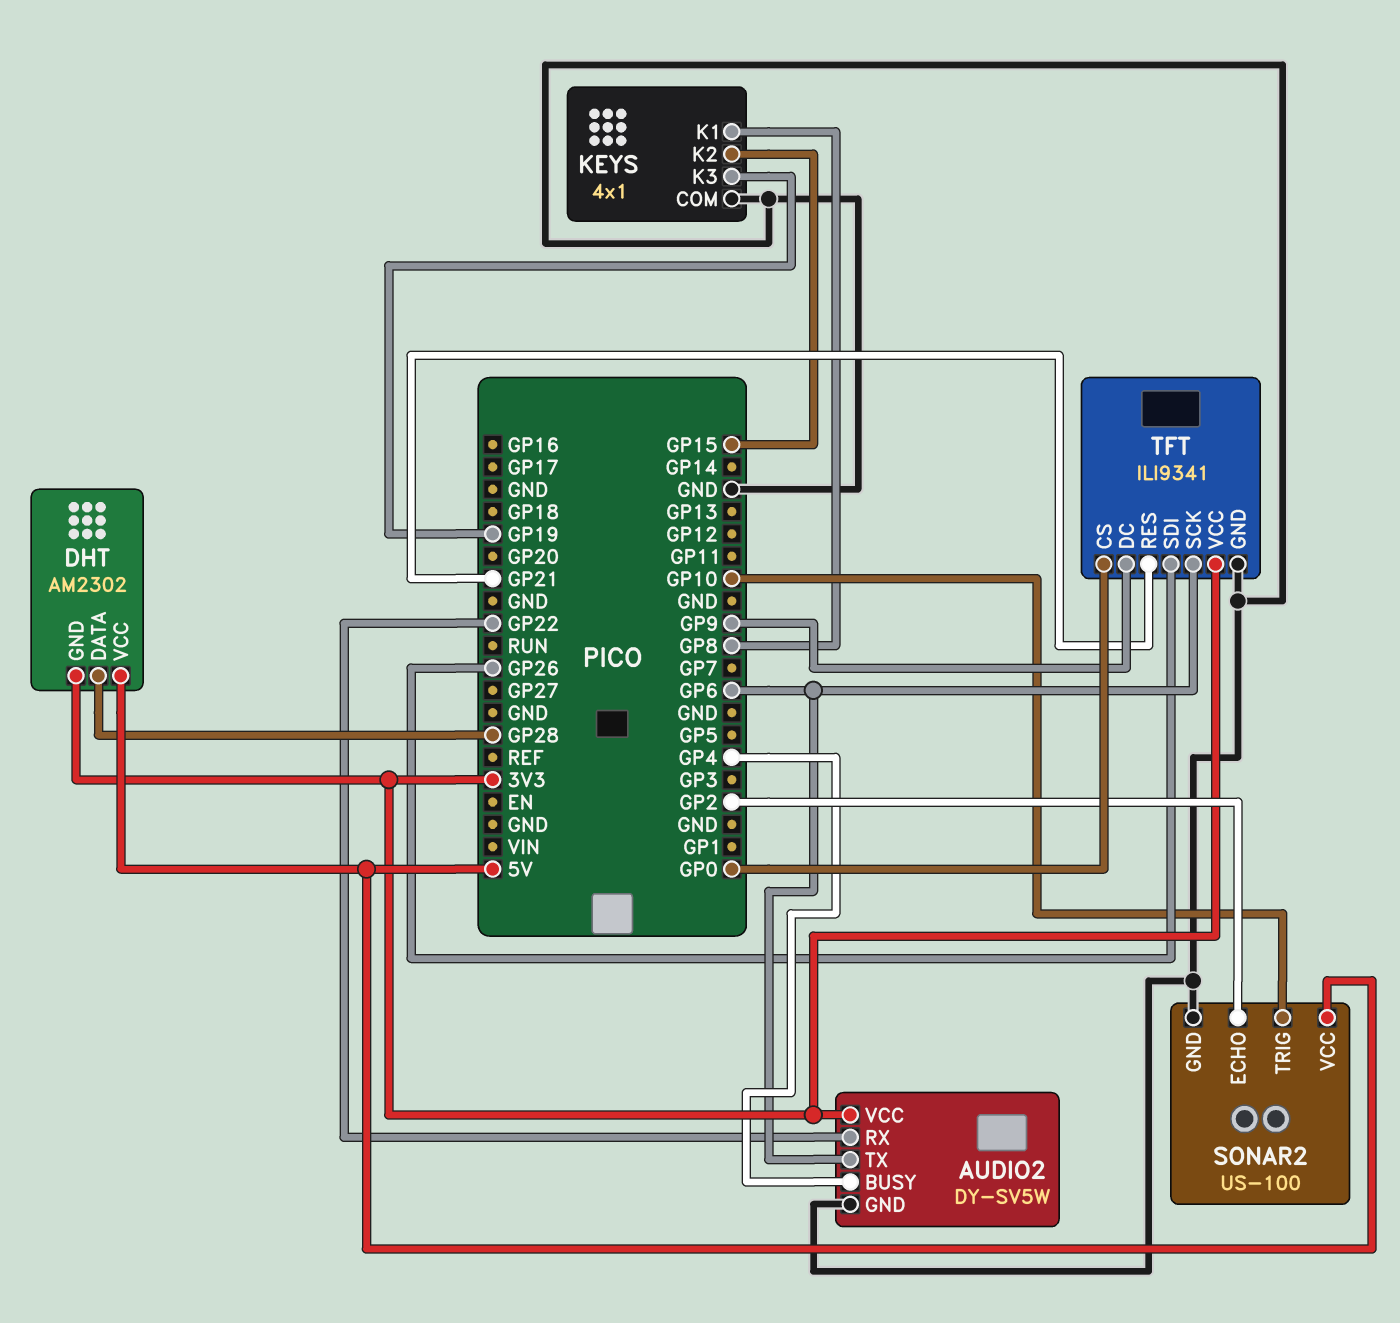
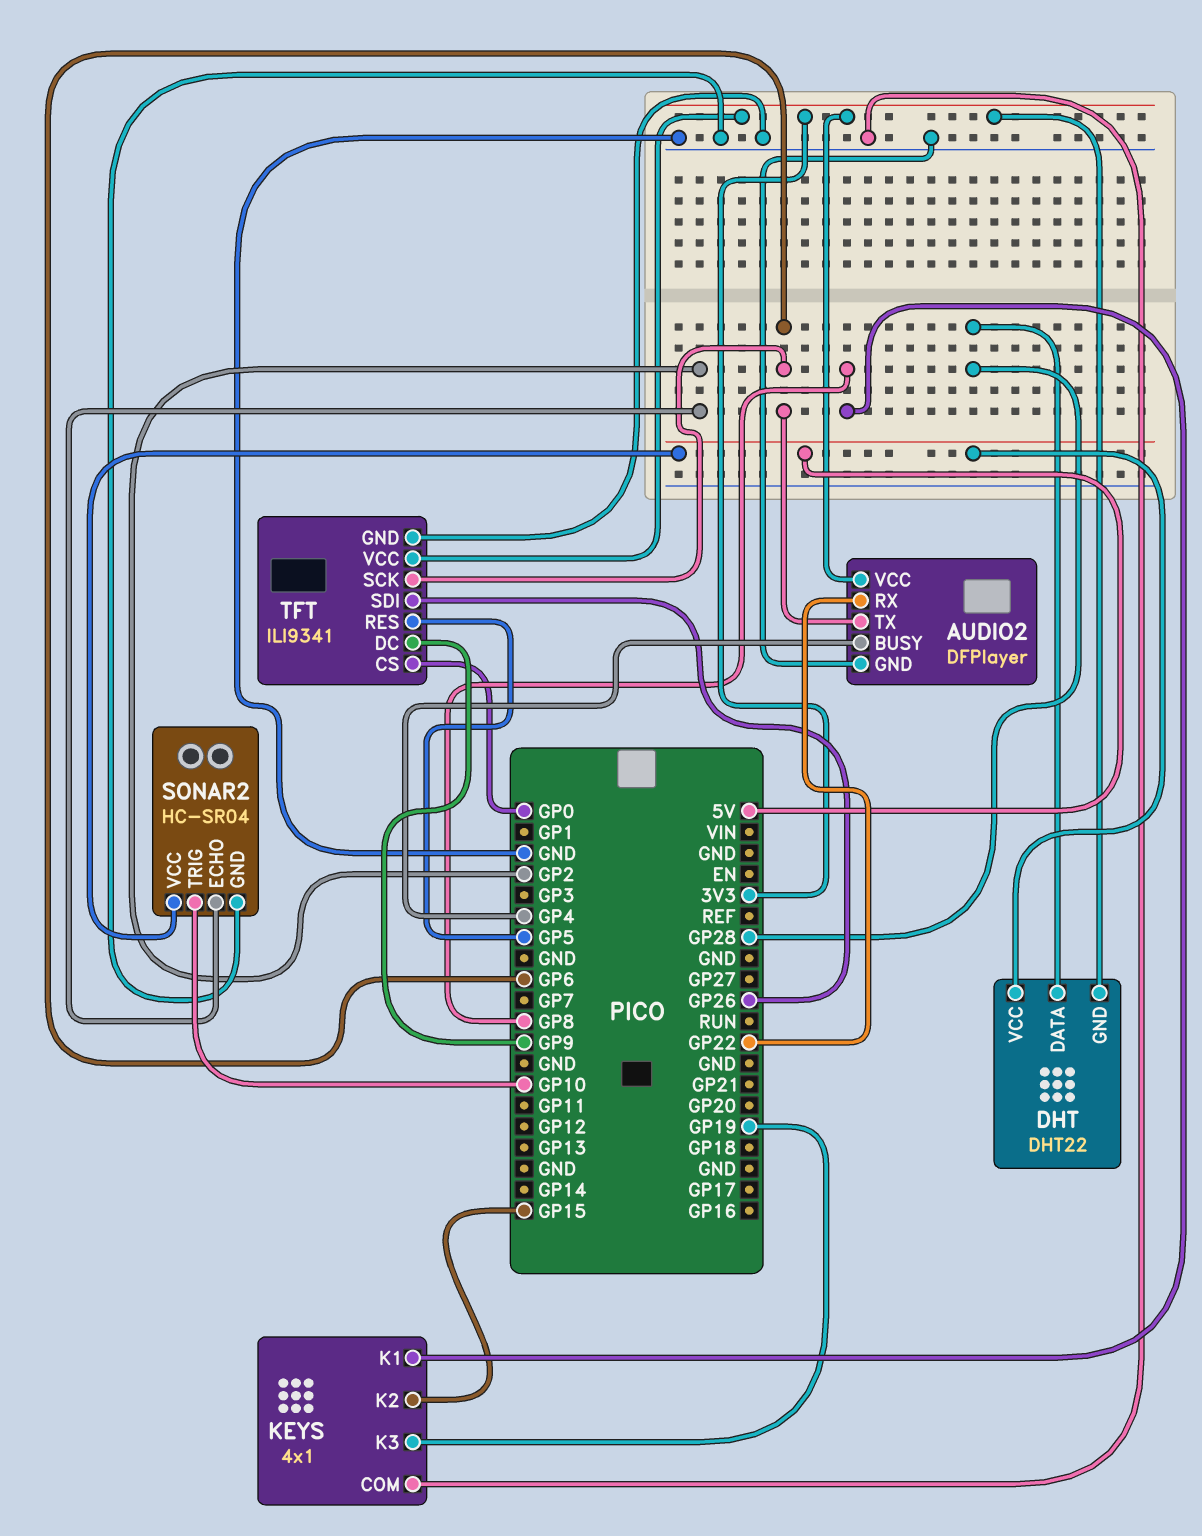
AUDIO2: DY-SV5W -> DFPlayer
DHT: AM2302 -> DHT22
SONAR2: US-100 -> HC-SR04
TFT pin RES: GP21 -> GP5

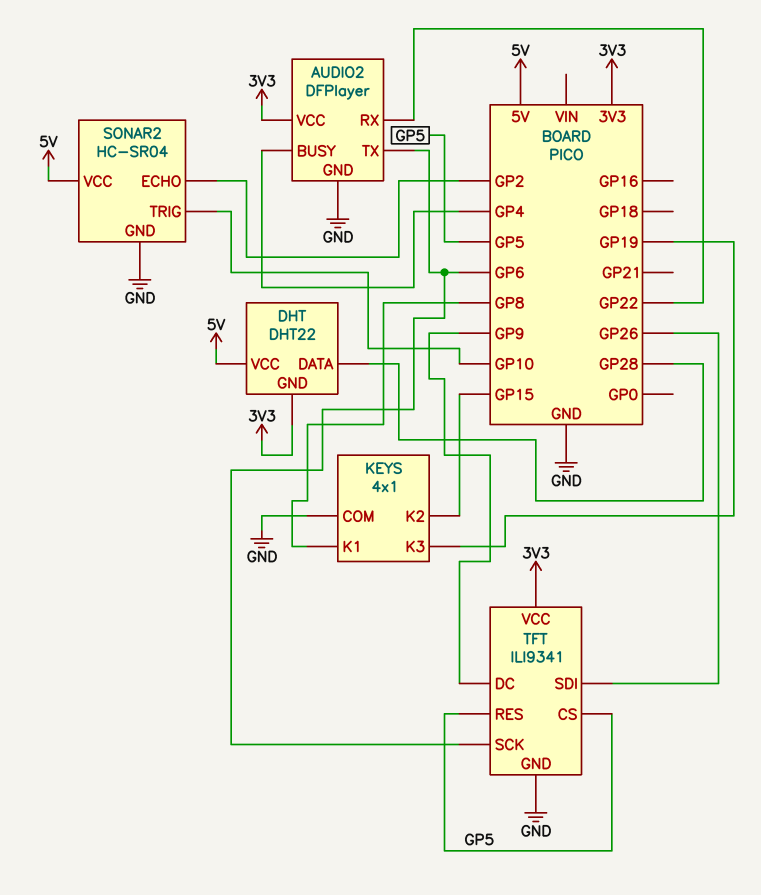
TFT pin CS: GP0 -> GP5

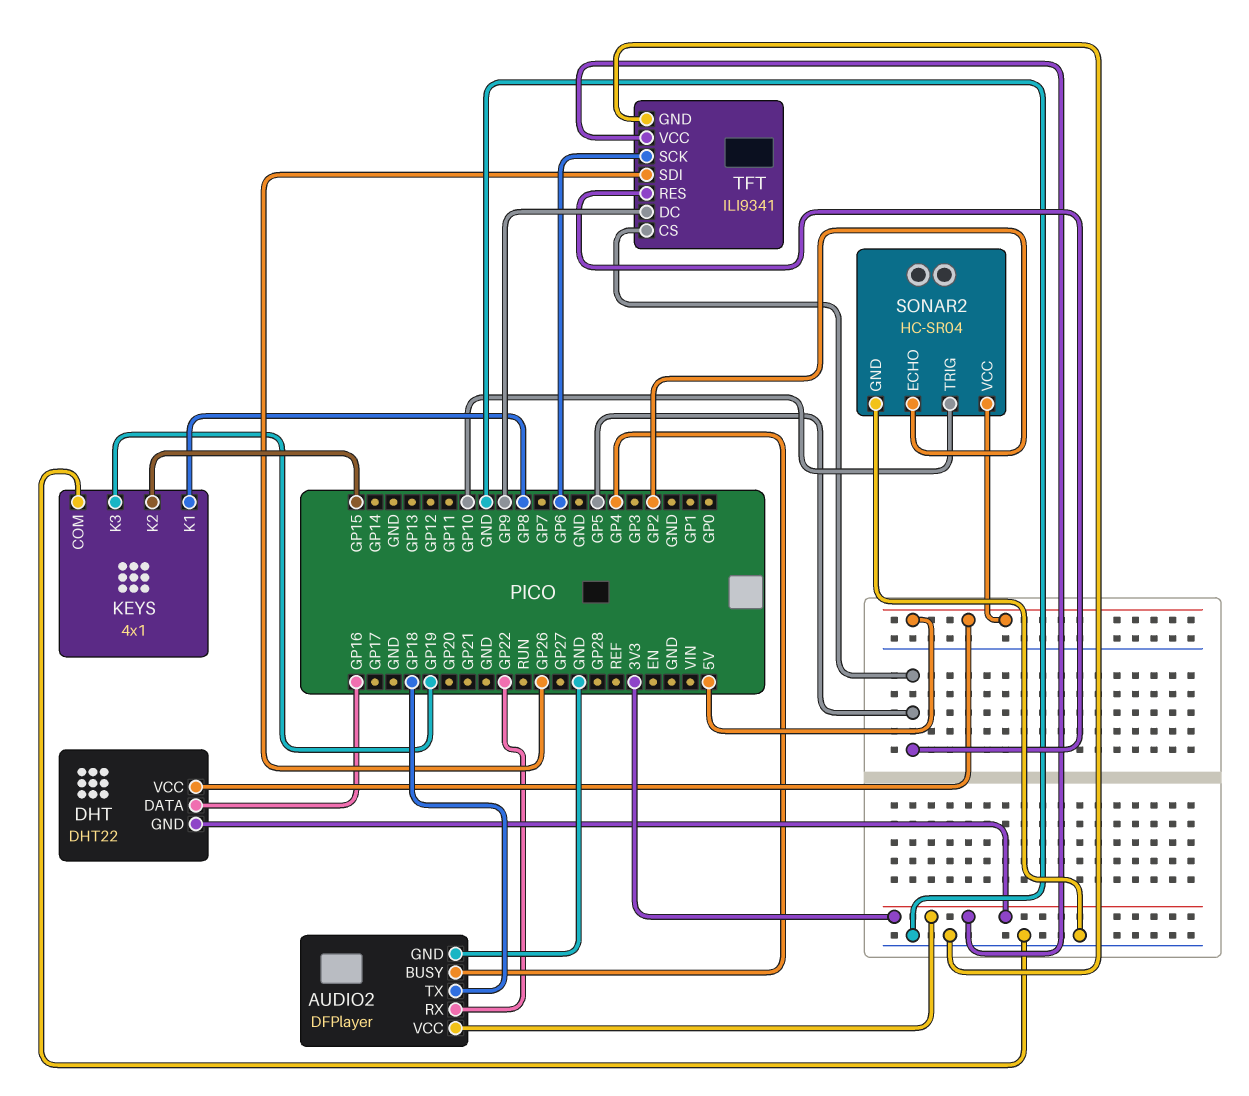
AUDIO2 pin TX: GP6 -> GP18
DHT pin DATA: GP28 -> GP16

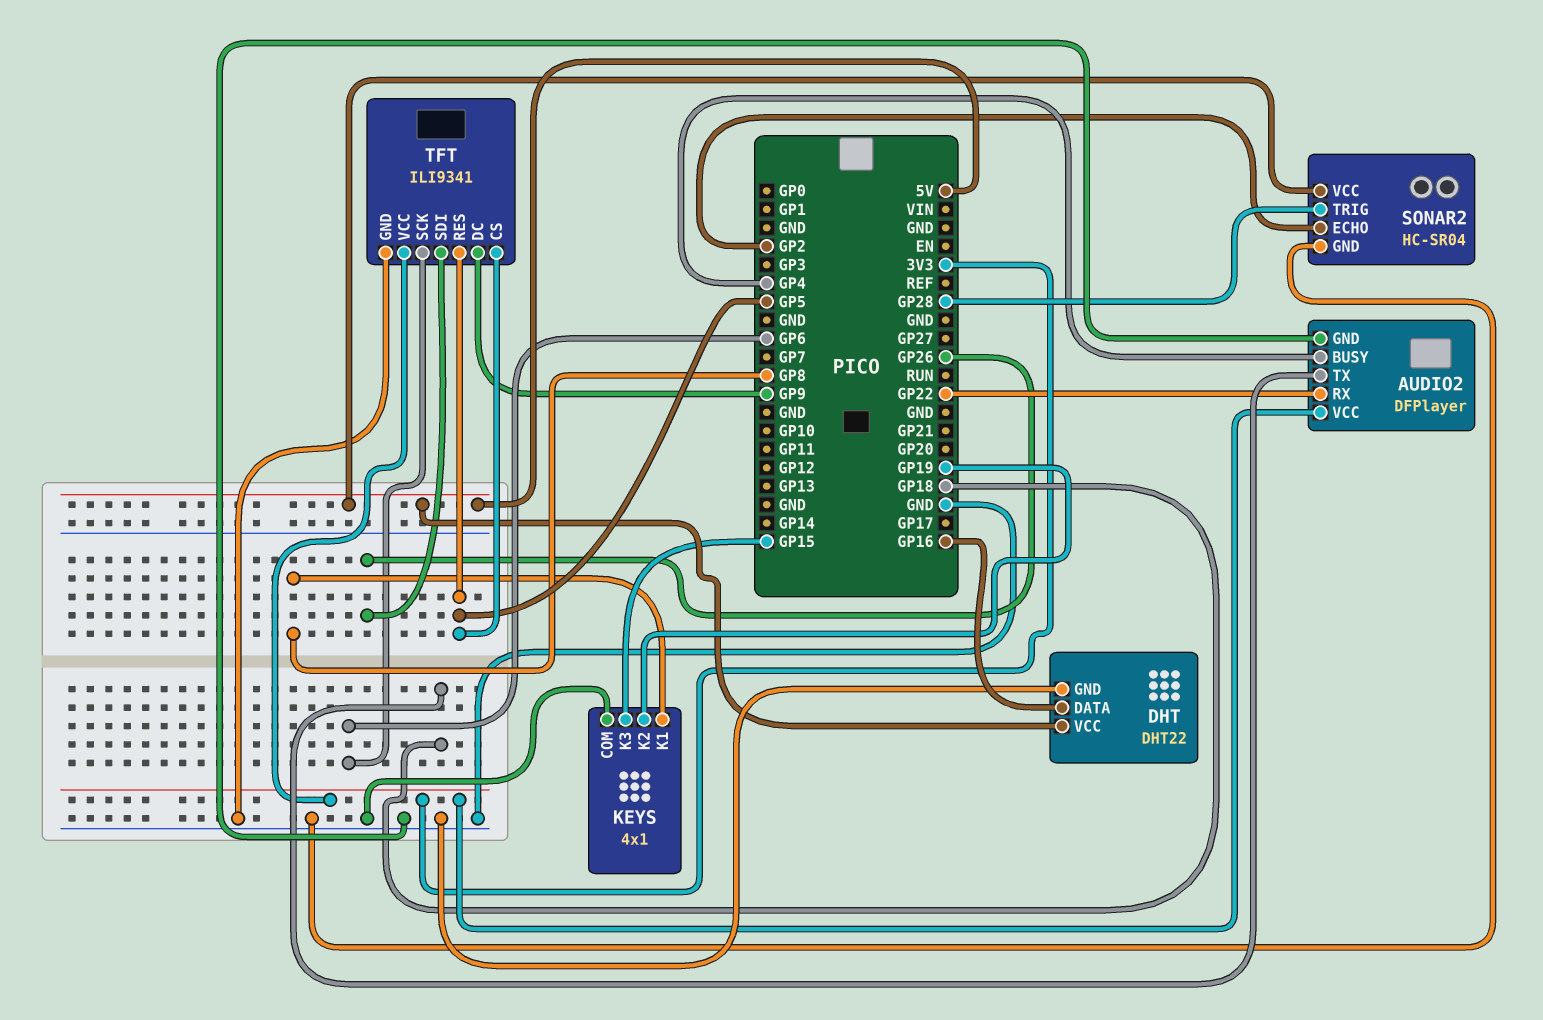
DHT pin GND: 3V3 -> GND
KEYS pin K2: GP15 -> GP19
KEYS pin K3: GP19 -> GP15
SONAR2 pin TRIG: GP10 -> GP28

